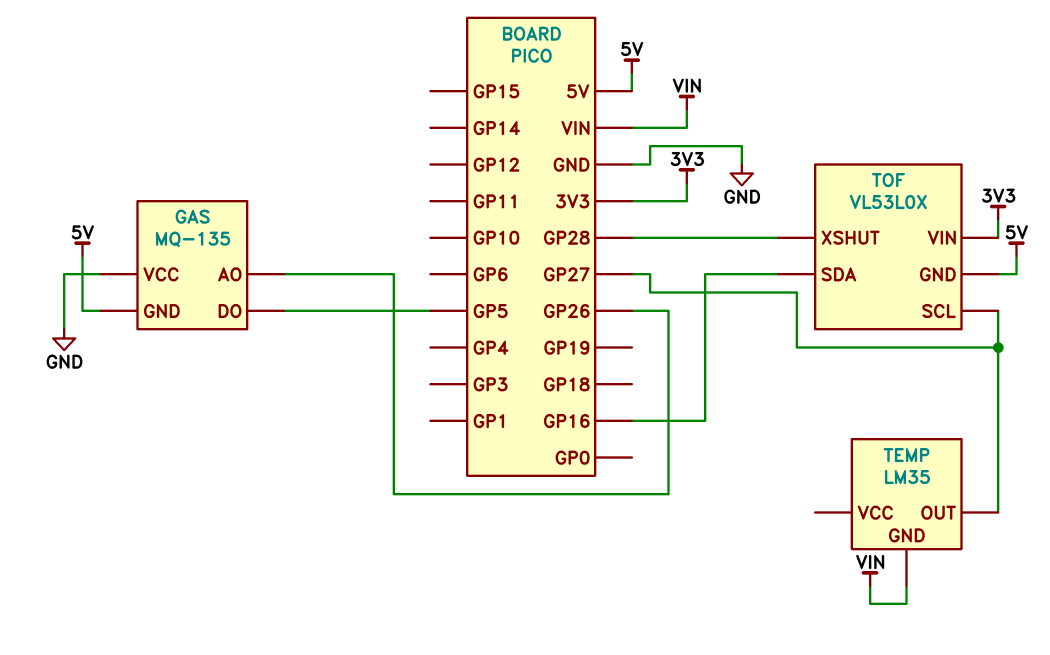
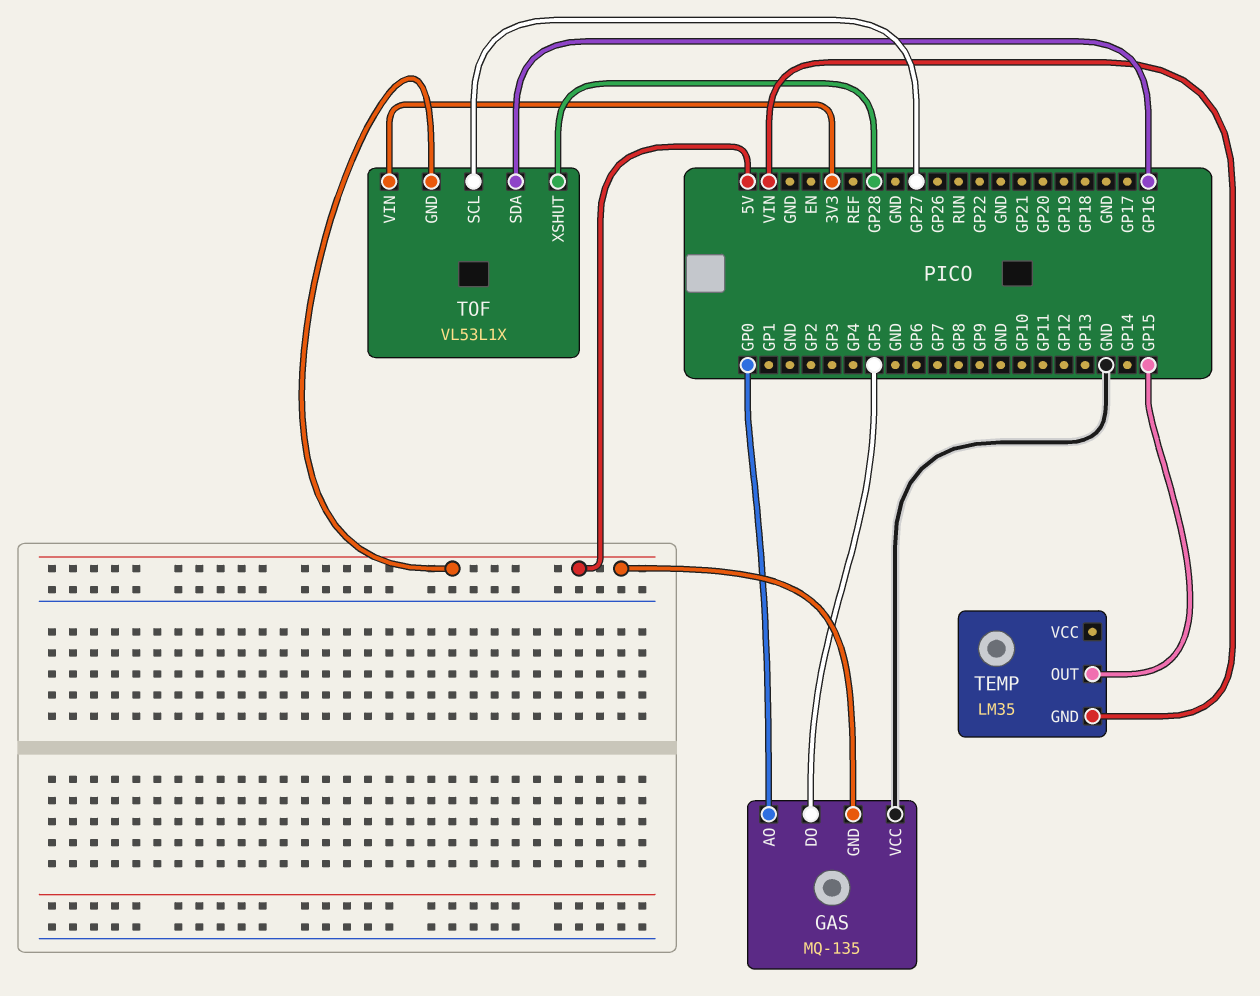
GAS pin AO: GP26 -> GP0
TEMP pin OUT: GP27 -> GP15
TOF: VL53L0X -> VL53L1X

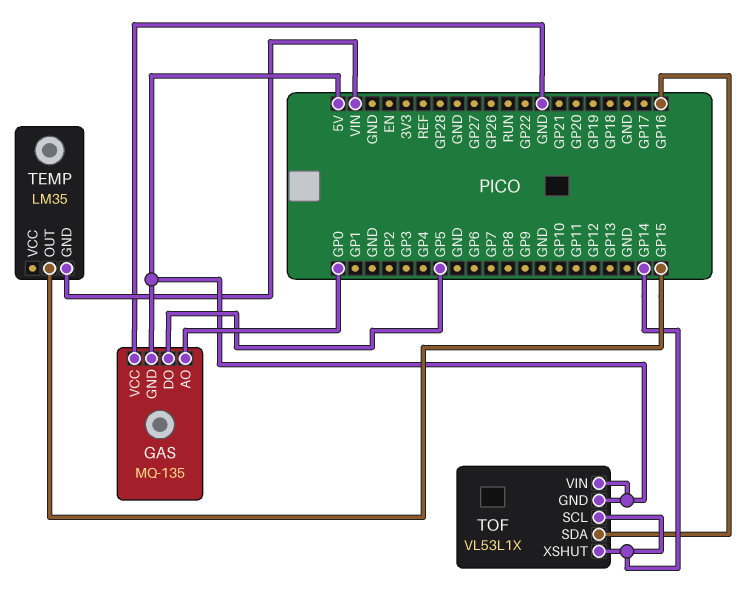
TOF pin SCL: GP27 -> GP14
TOF pin VIN: 3V3 -> 5V
TOF pin XSHUT: GP28 -> GP14

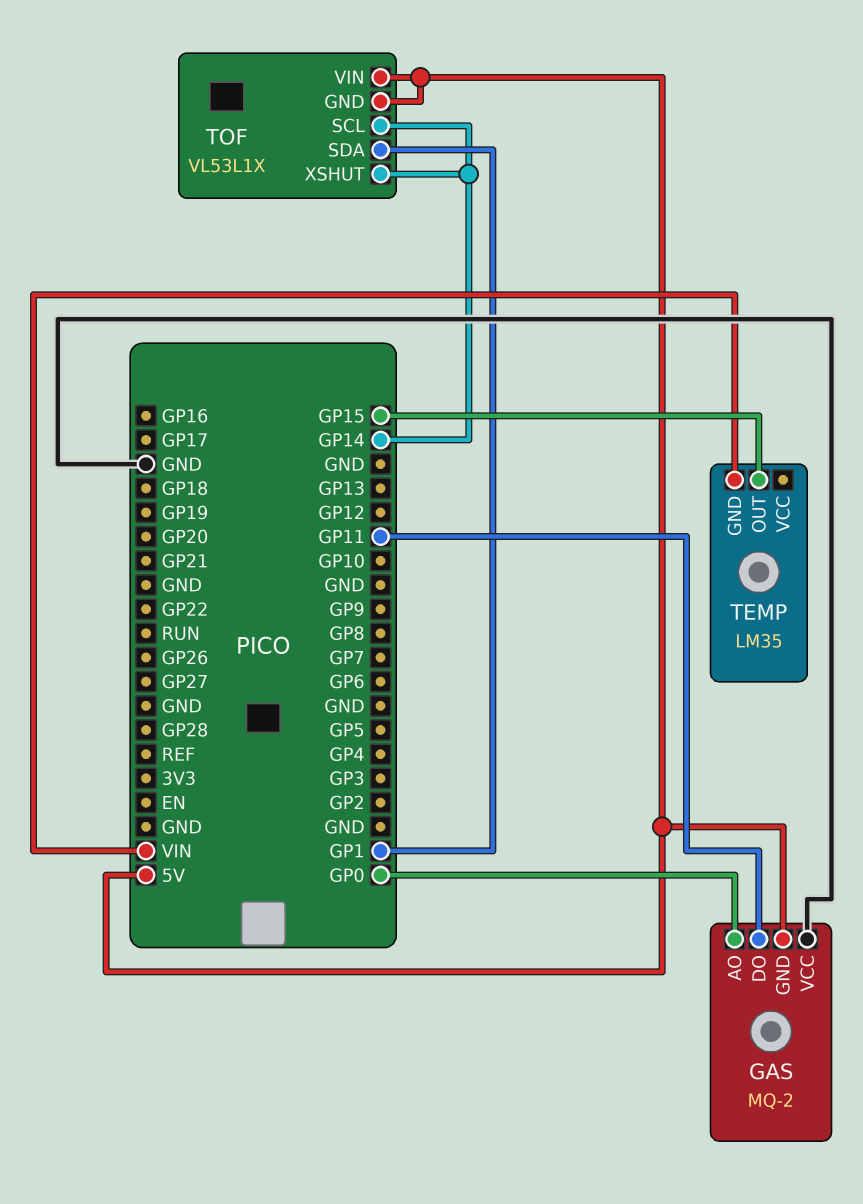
GAS: MQ-135 -> MQ-2
GAS pin DO: GP5 -> GP11
TOF pin SDA: GP16 -> GP1

